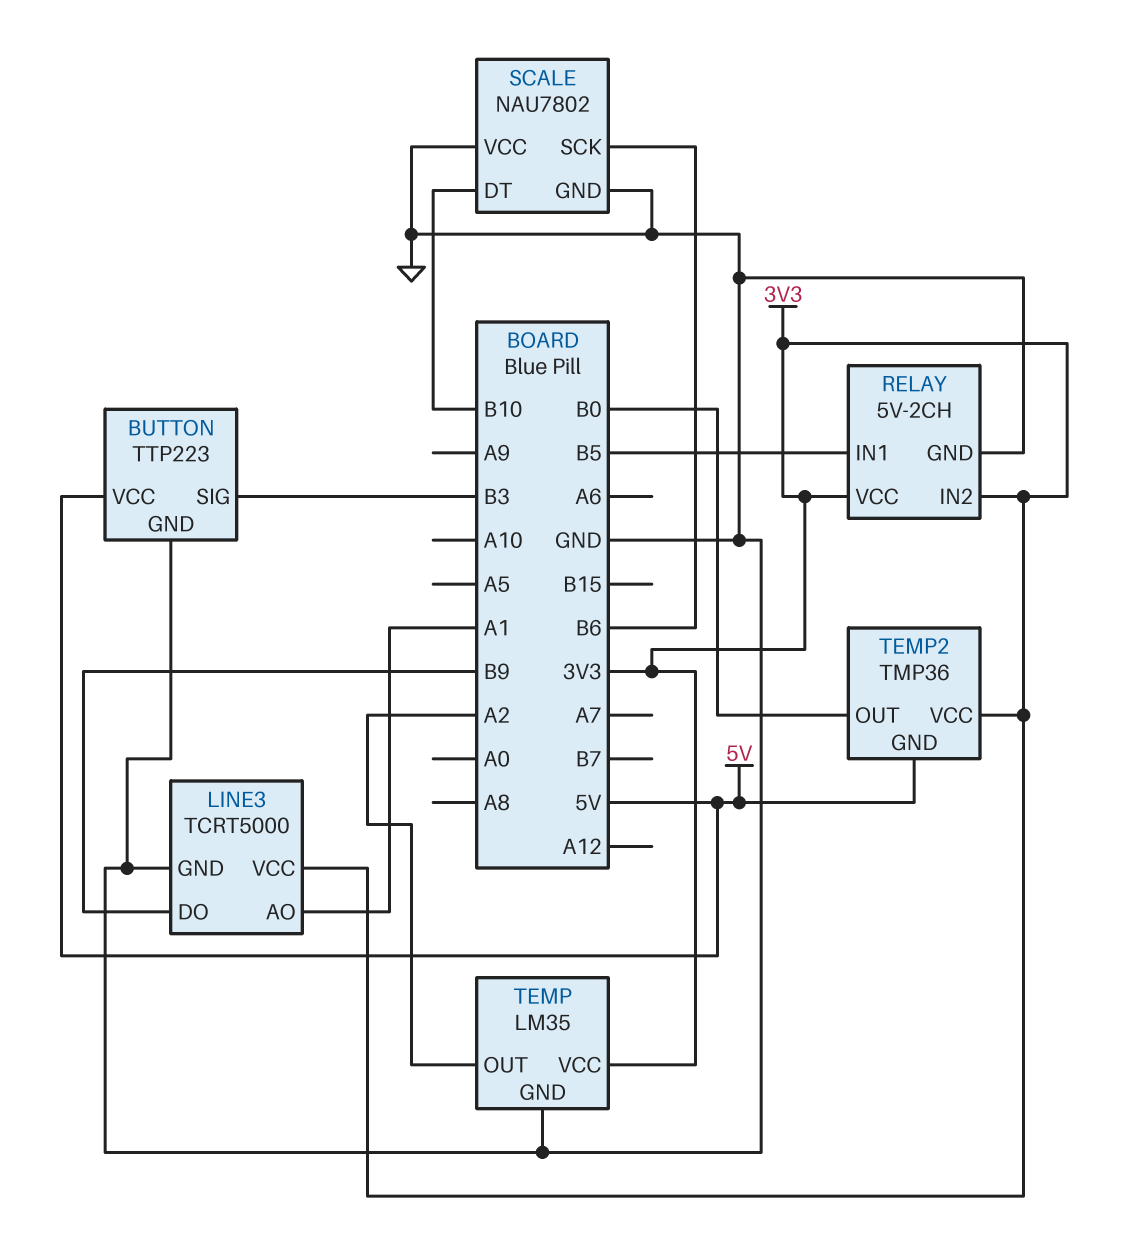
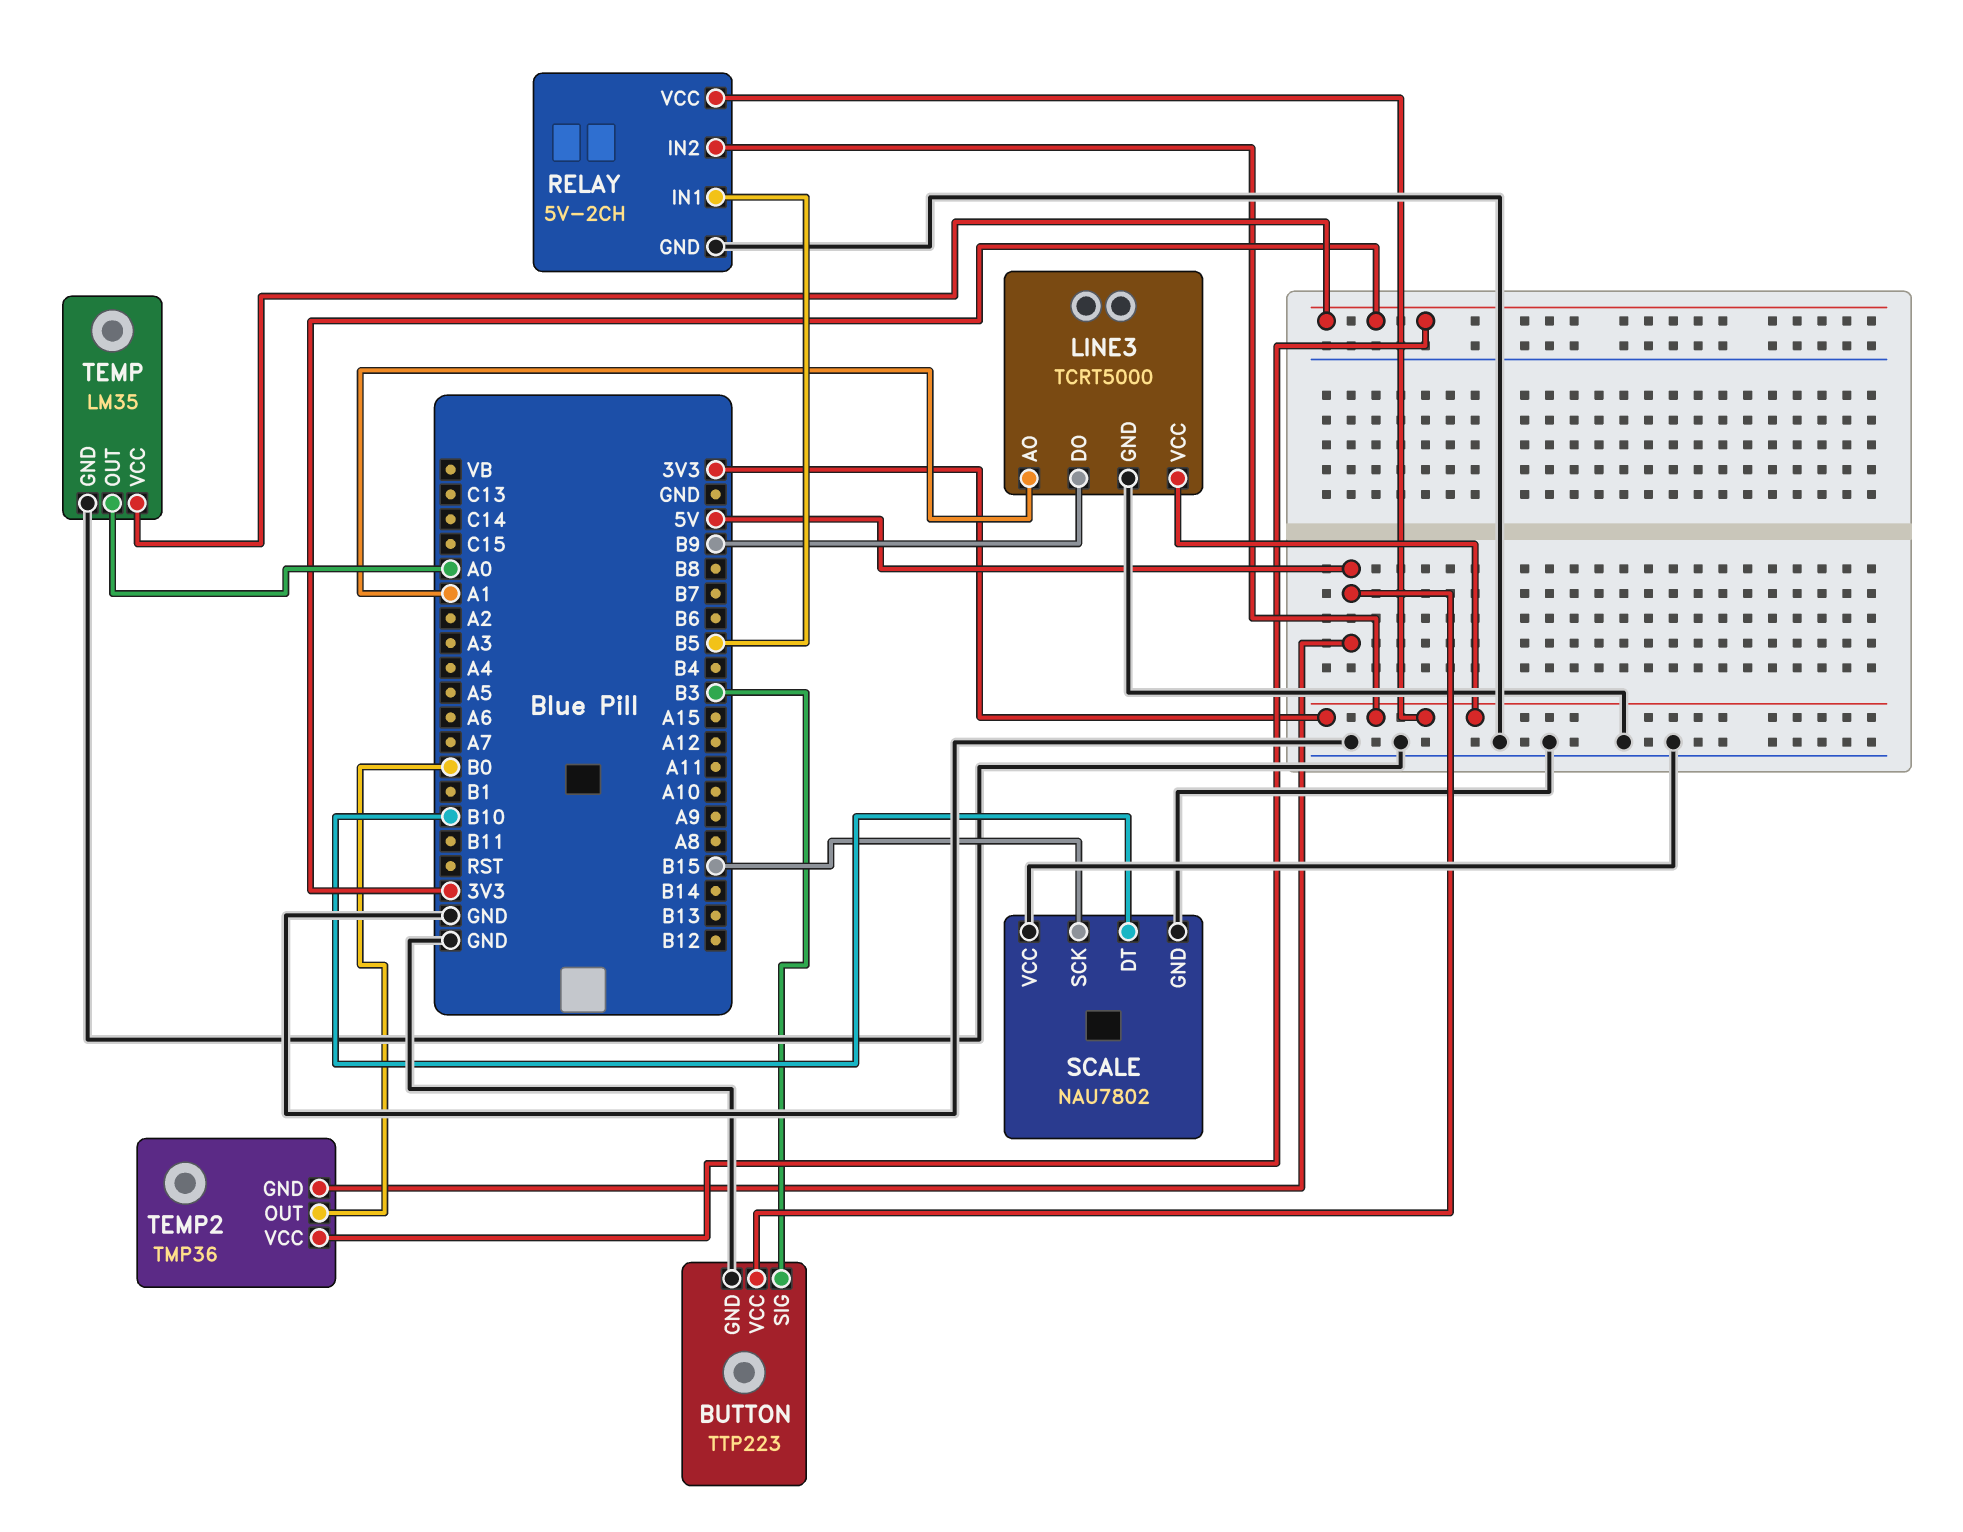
SCALE pin SCK: B6 -> B15
TEMP pin OUT: A2 -> A0

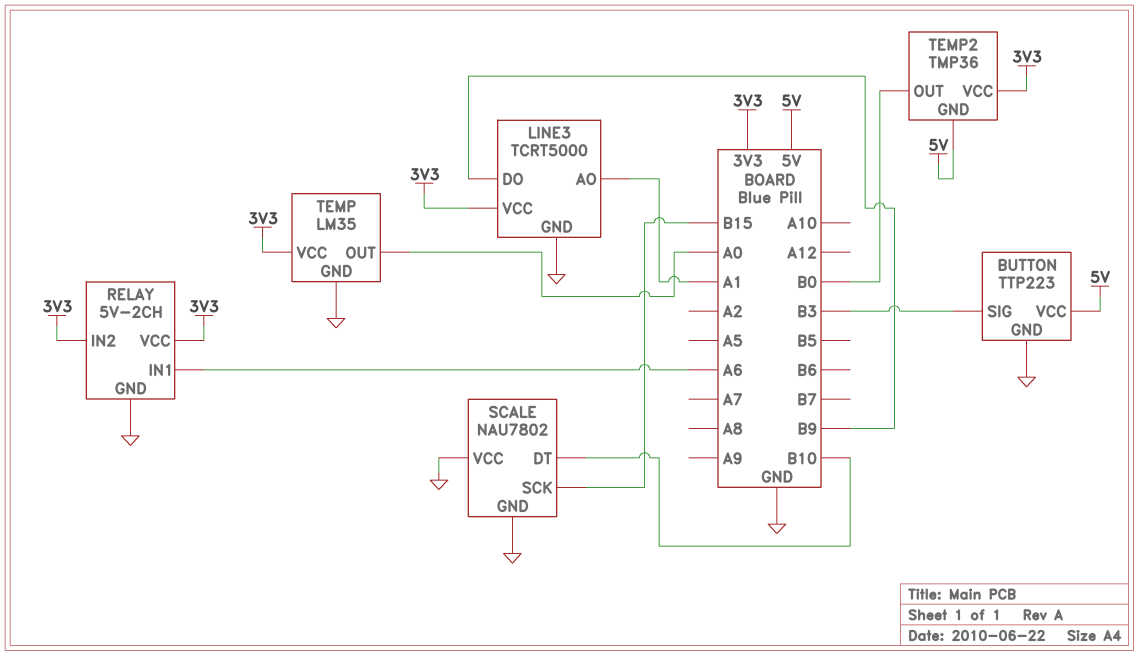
RELAY pin IN1: B5 -> A6

